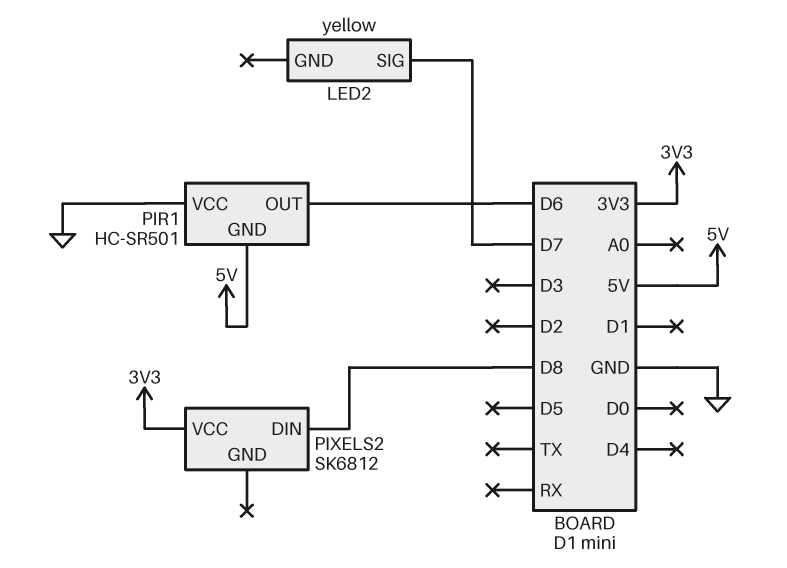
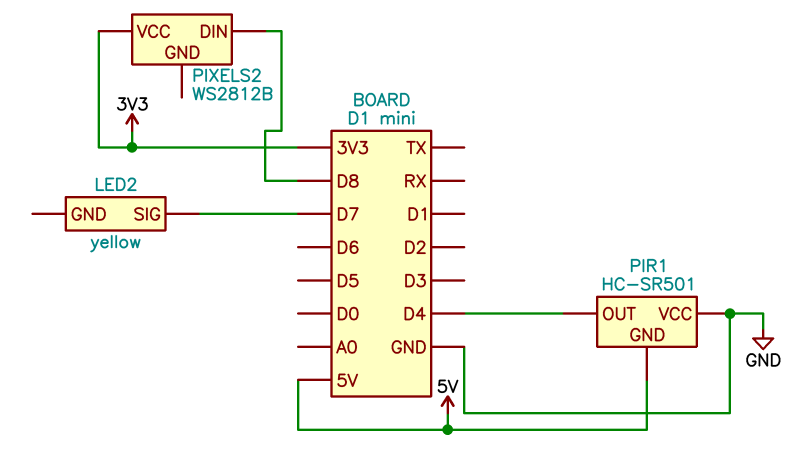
PIR1 pin OUT: D6 -> D4
PIXELS2: SK6812 -> WS2812B

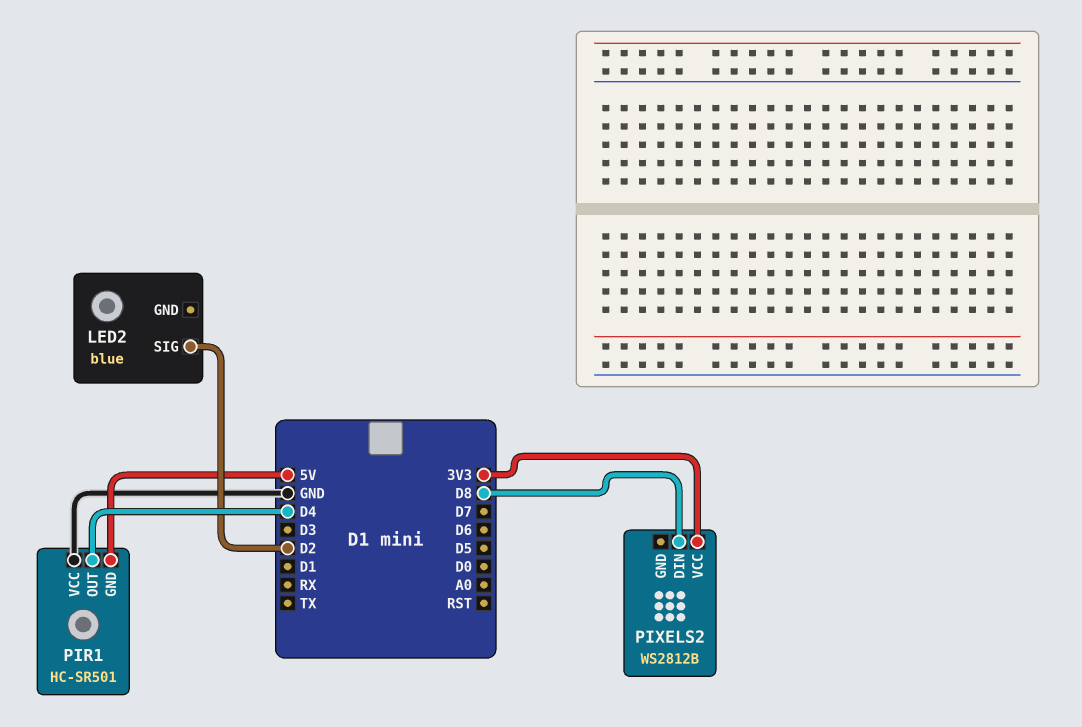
LED2: yellow -> blue
LED2 pin SIG: D7 -> D2

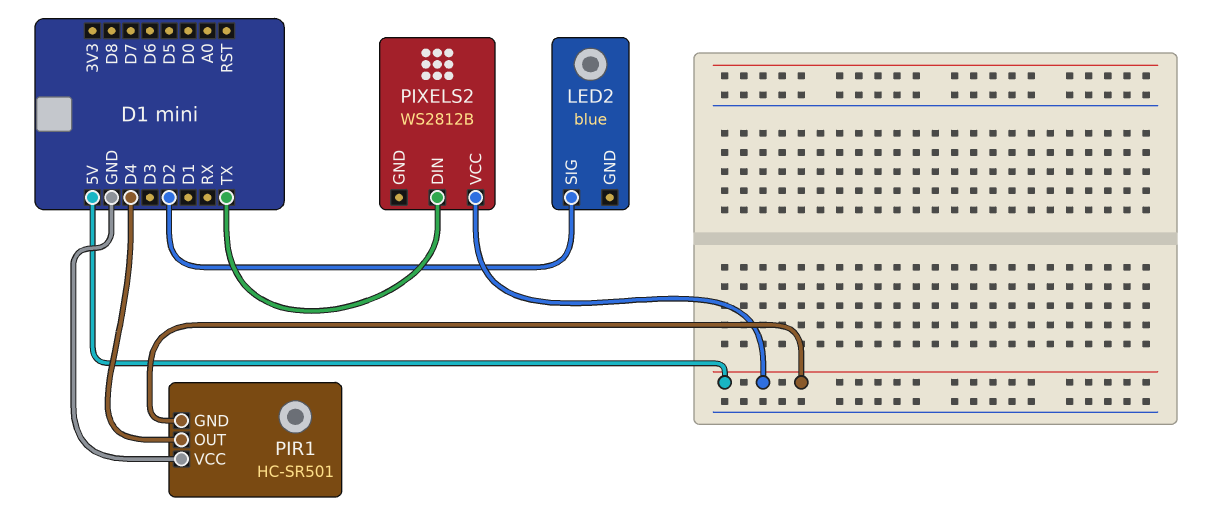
PIXELS2 pin DIN: D8 -> TX
PIXELS2 pin VCC: 3V3 -> 5V

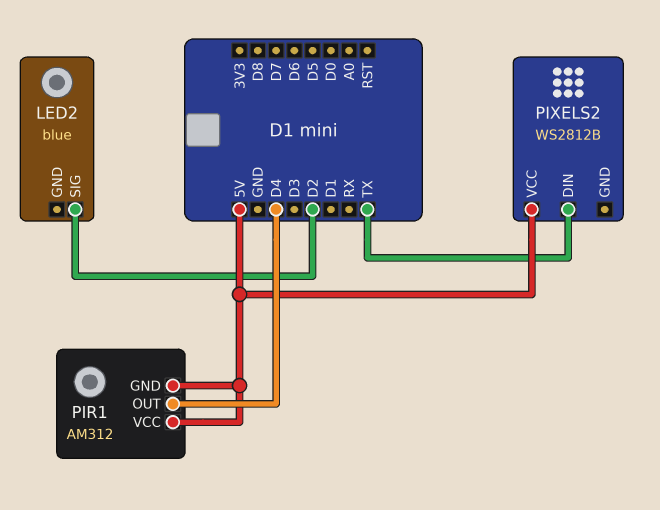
PIR1: HC-SR501 -> AM312
PIR1 pin VCC: GND -> 5V

